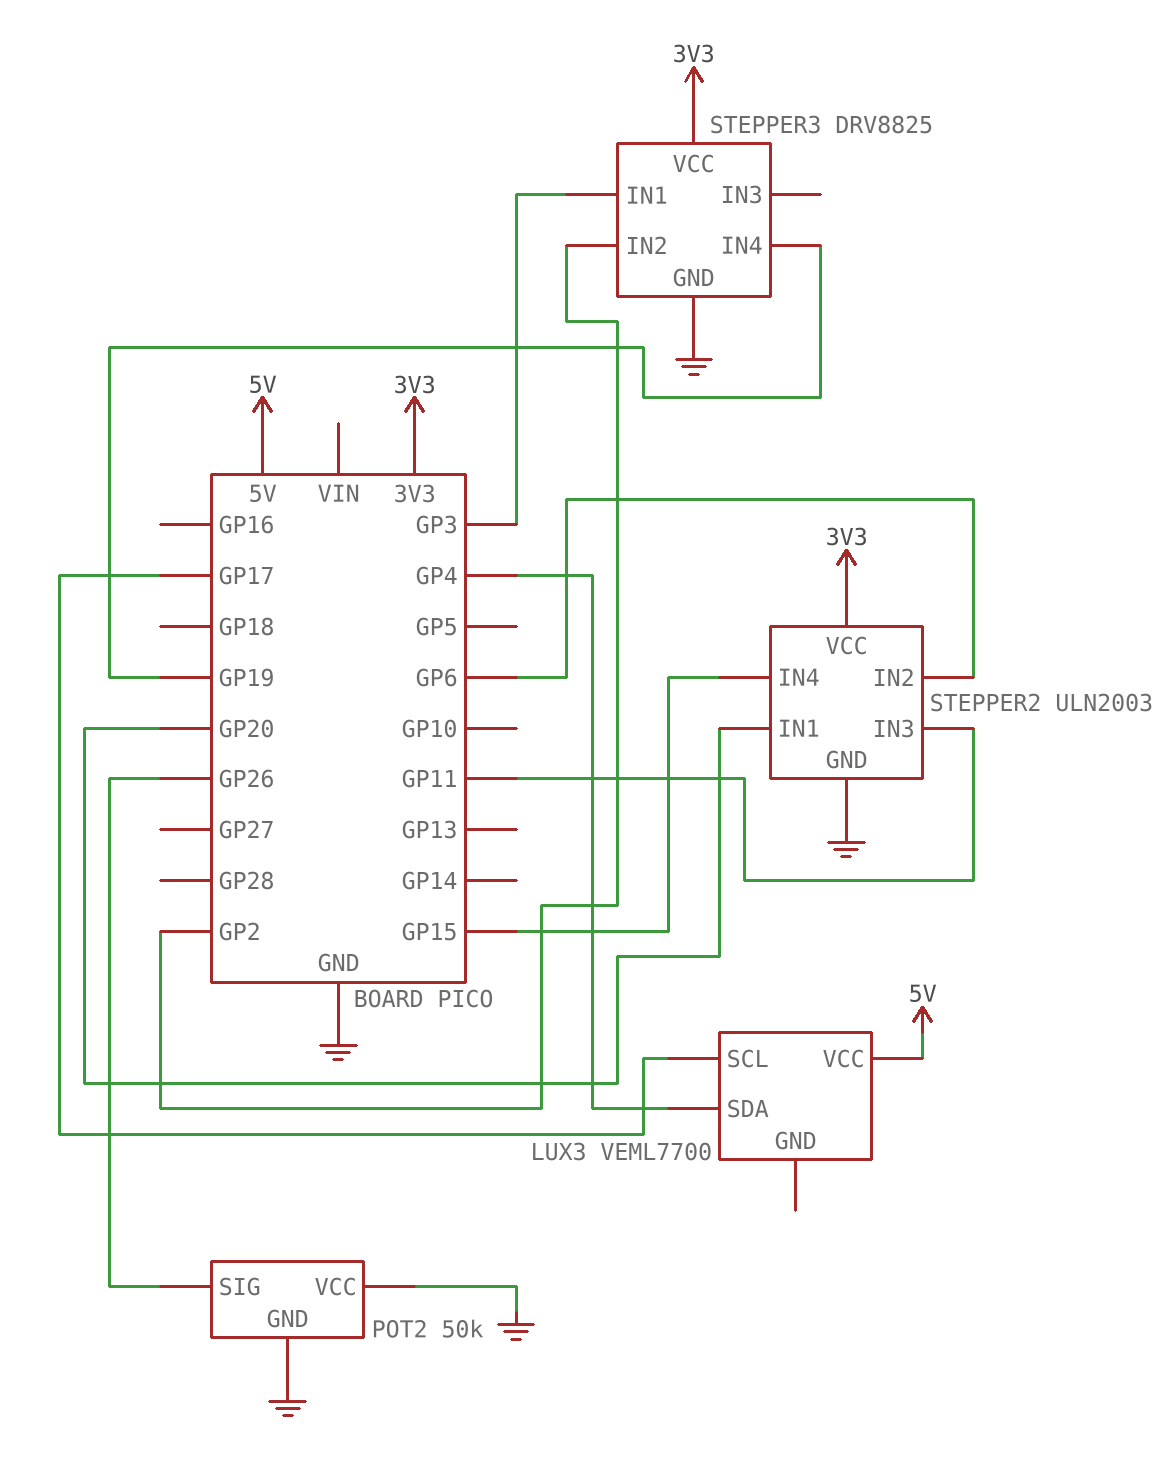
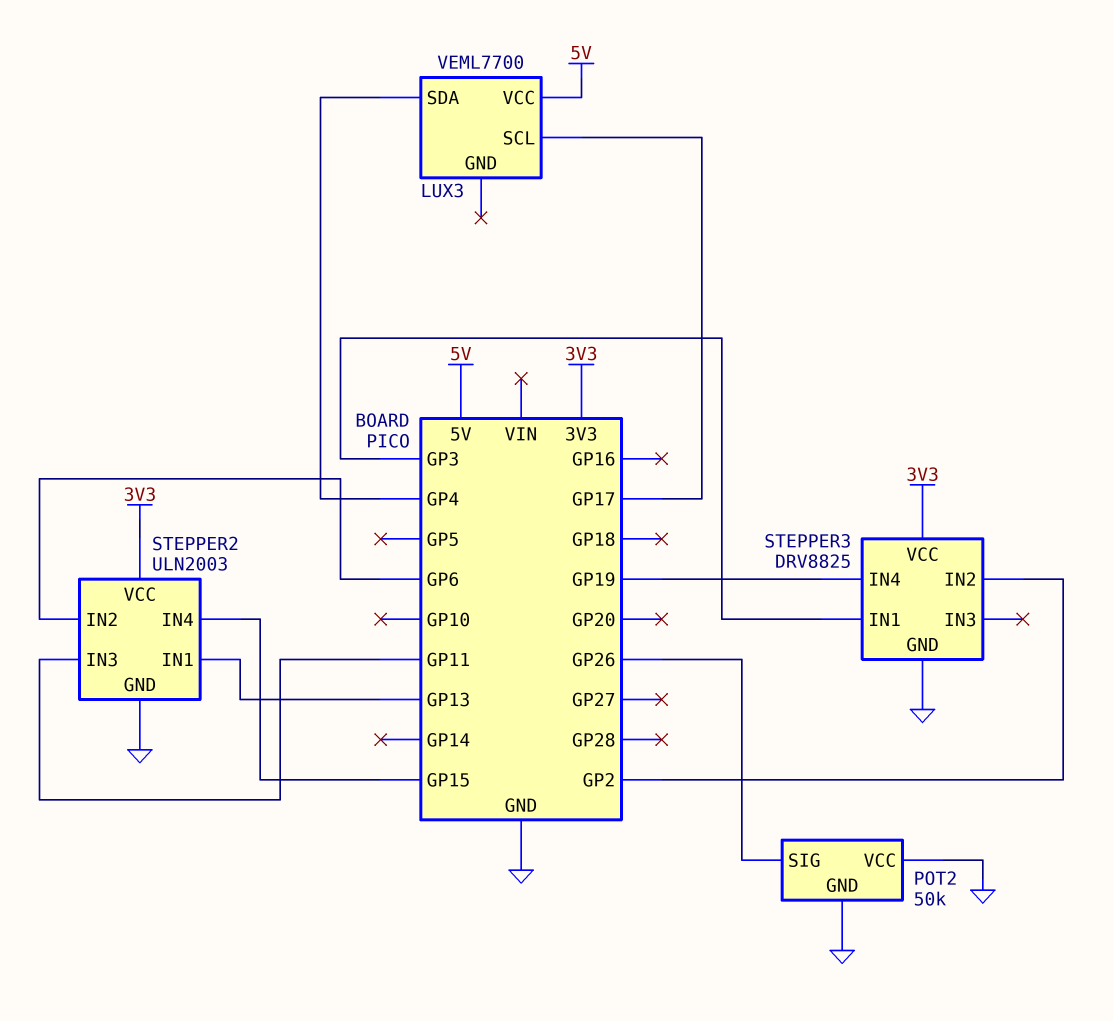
STEPPER2 pin IN1: GP20 -> GP13

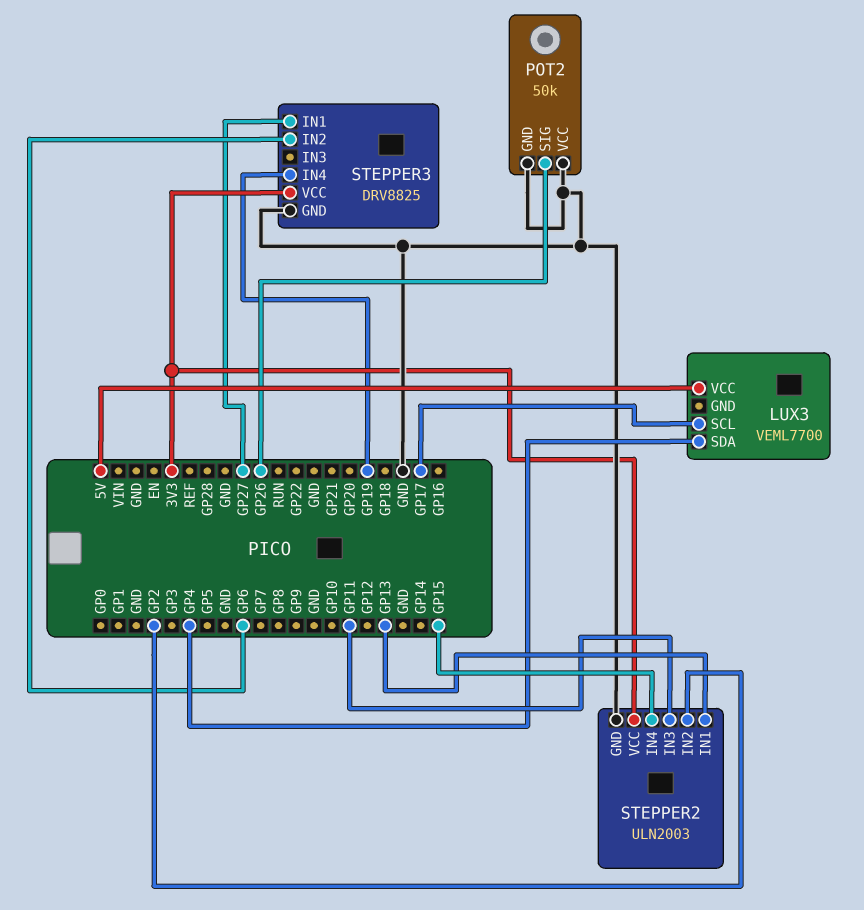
STEPPER2 pin IN2: GP6 -> GP2
STEPPER3 pin IN1: GP3 -> GP27
STEPPER3 pin IN2: GP2 -> GP6

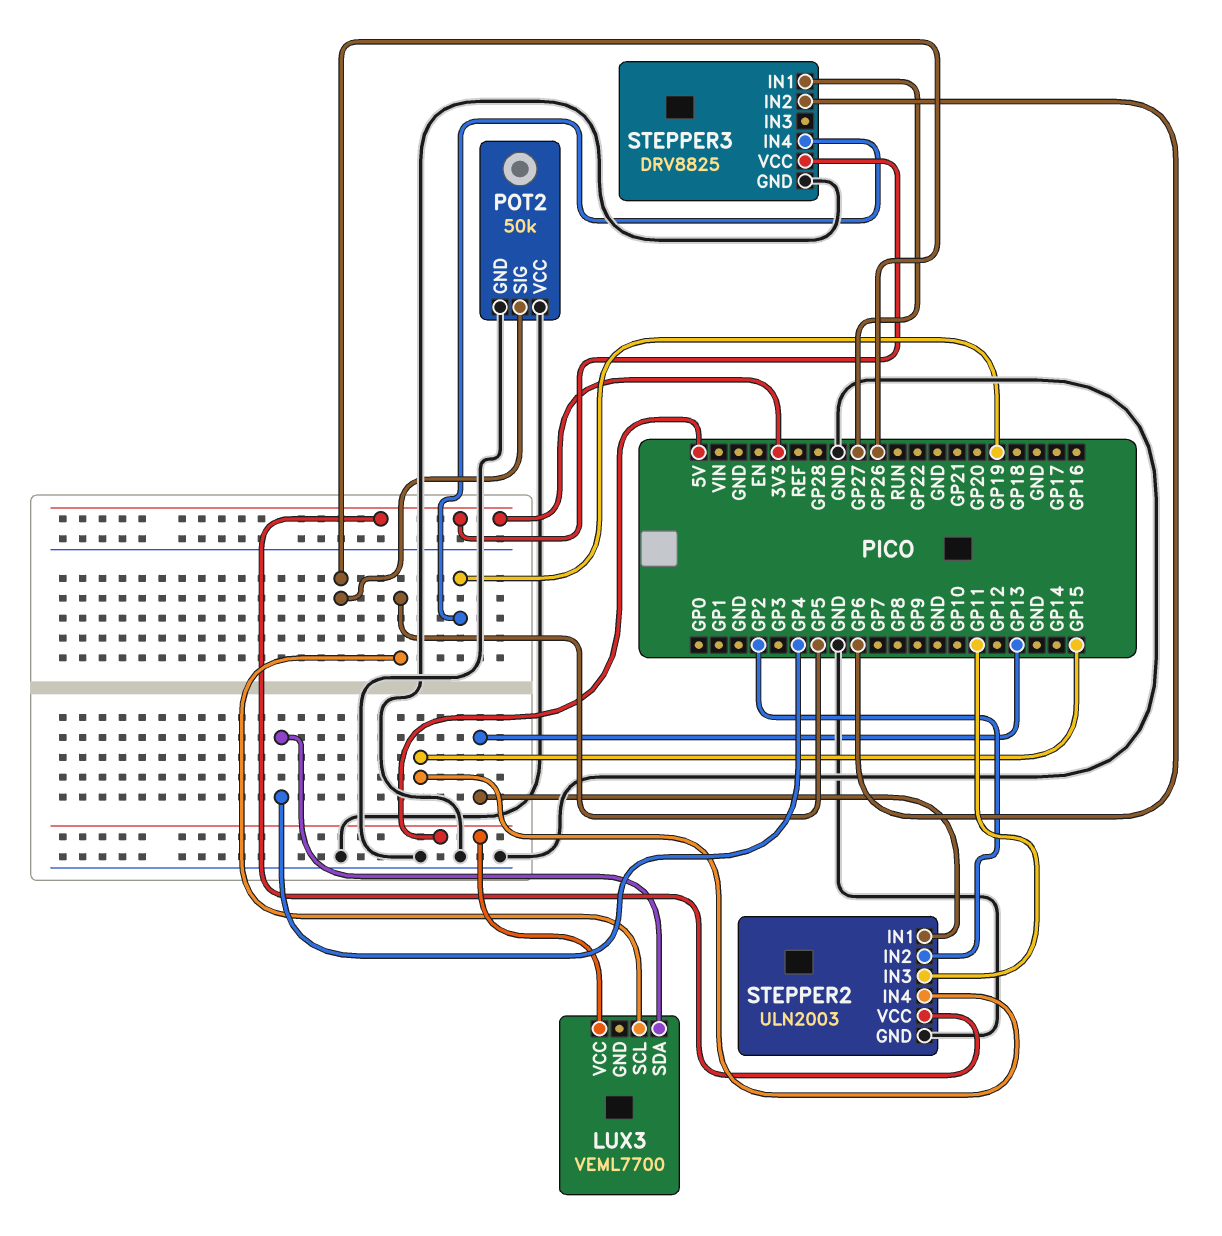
LUX3 pin SCL: GP17 -> GP5

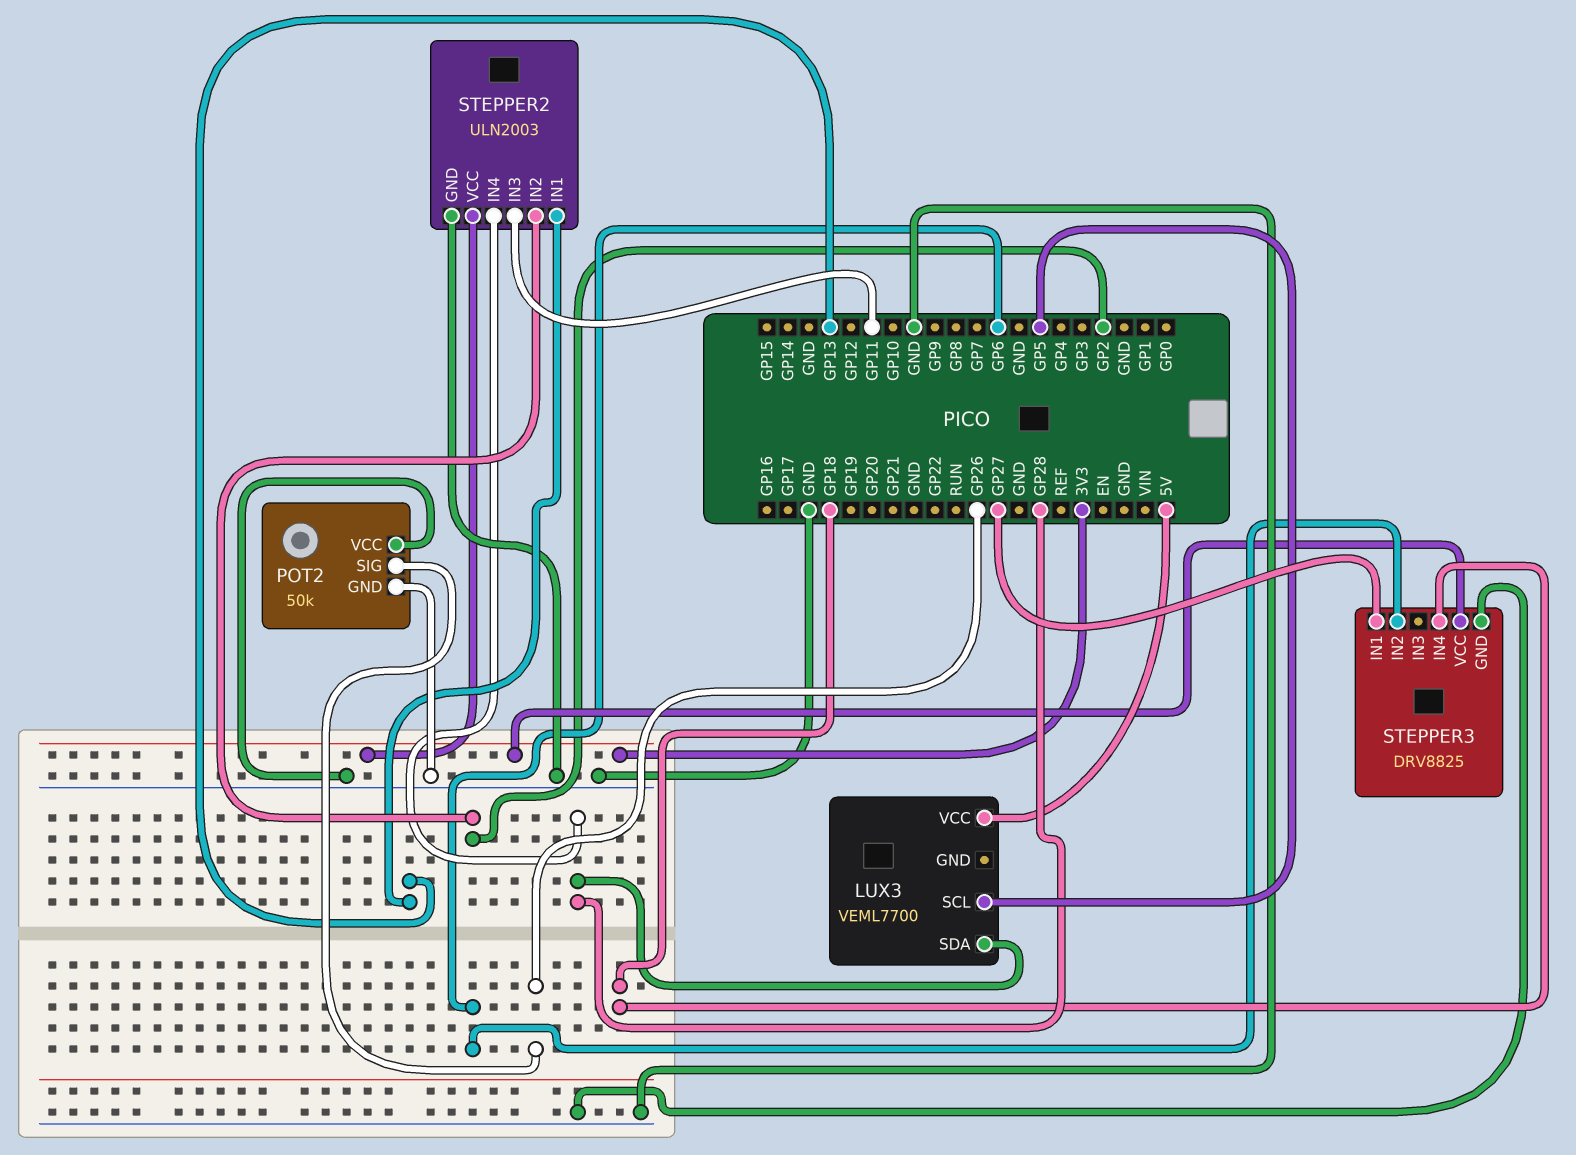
LUX3 pin SDA: GP4 -> GP28
STEPPER2 pin IN4: GP15 -> GP28
STEPPER3 pin IN4: GP19 -> GP18

